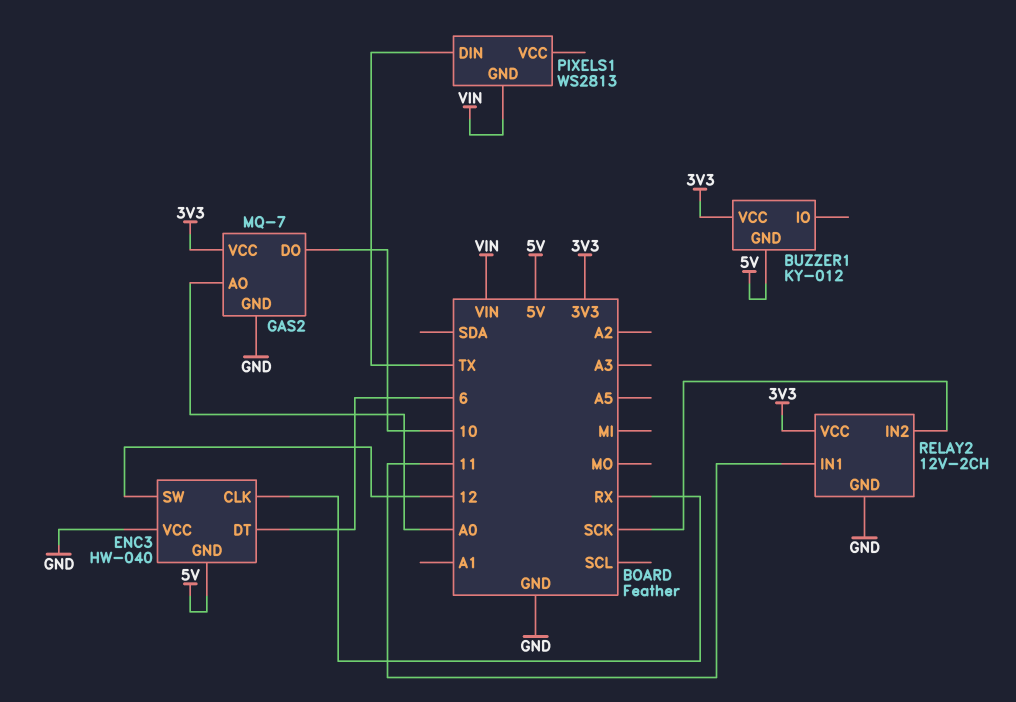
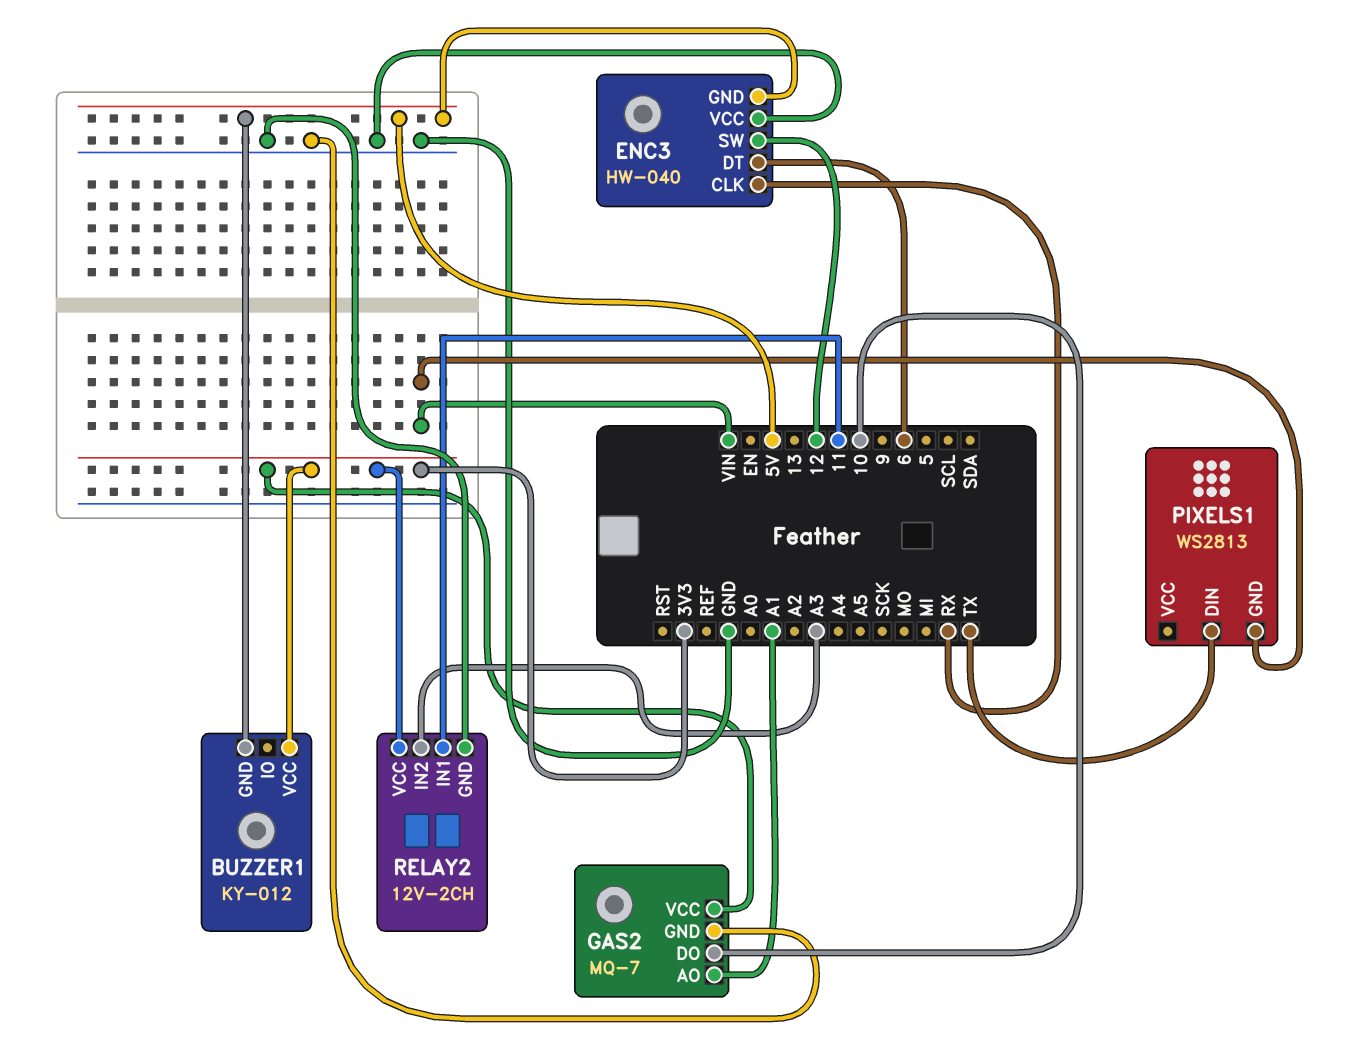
GAS2 pin AO: A0 -> A1
RELAY2 pin IN2: SCK -> A3

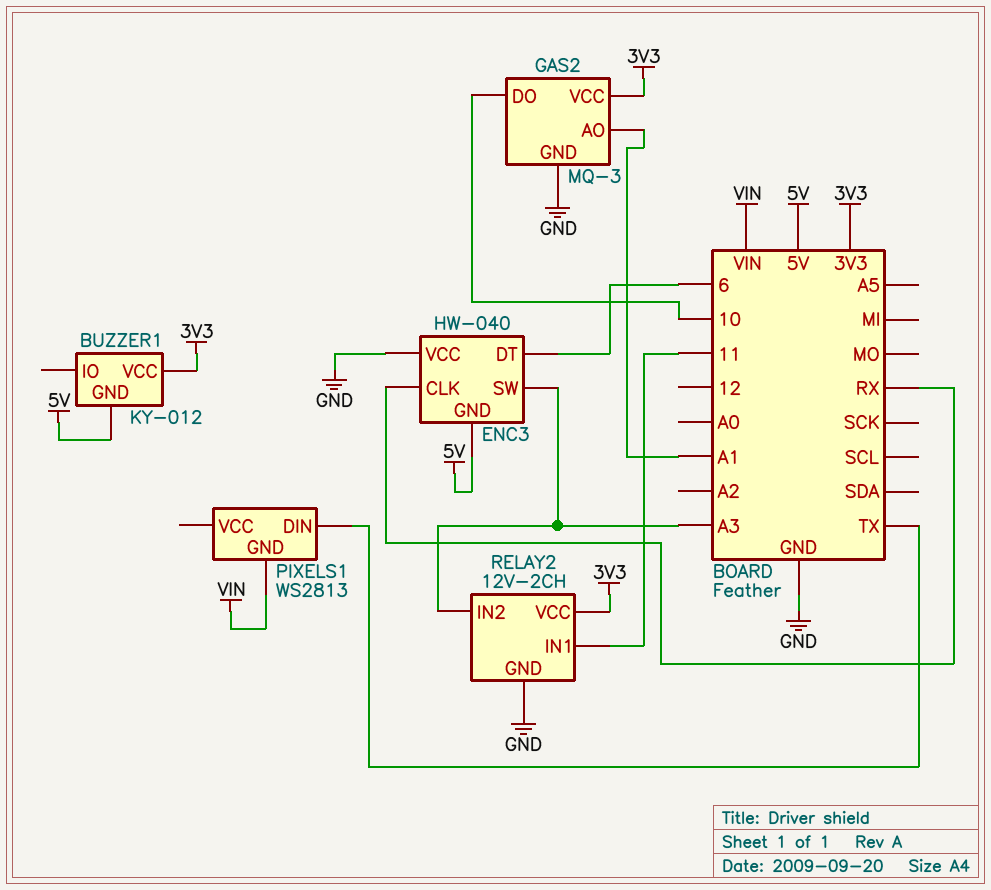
ENC3 pin SW: 12 -> A3
GAS2: MQ-7 -> MQ-3

